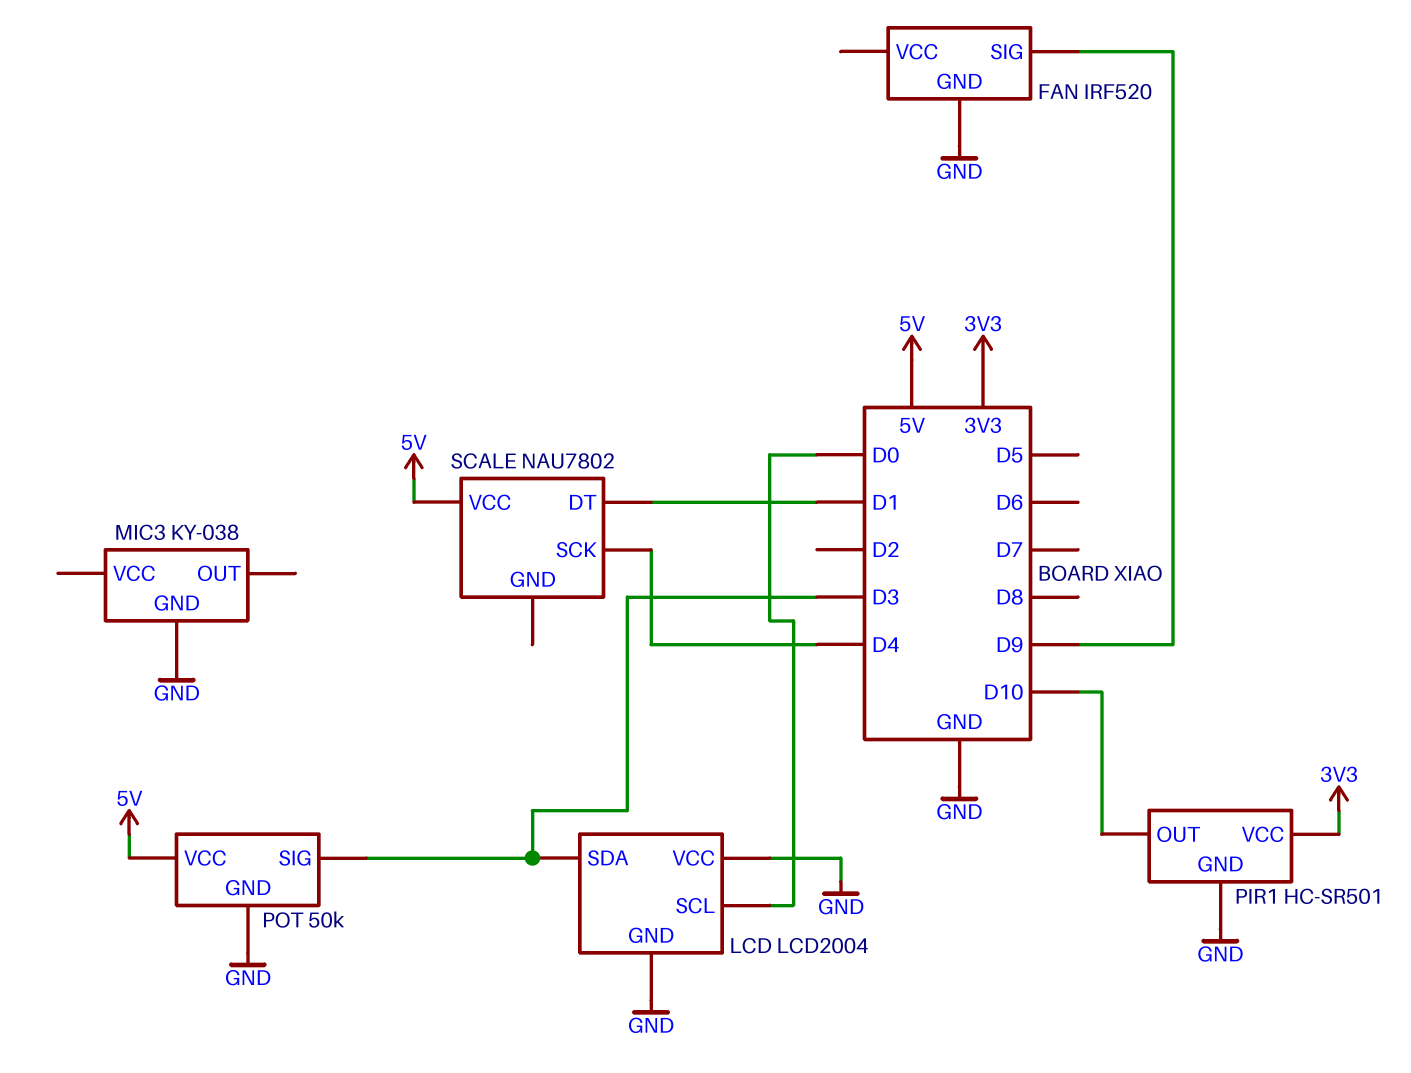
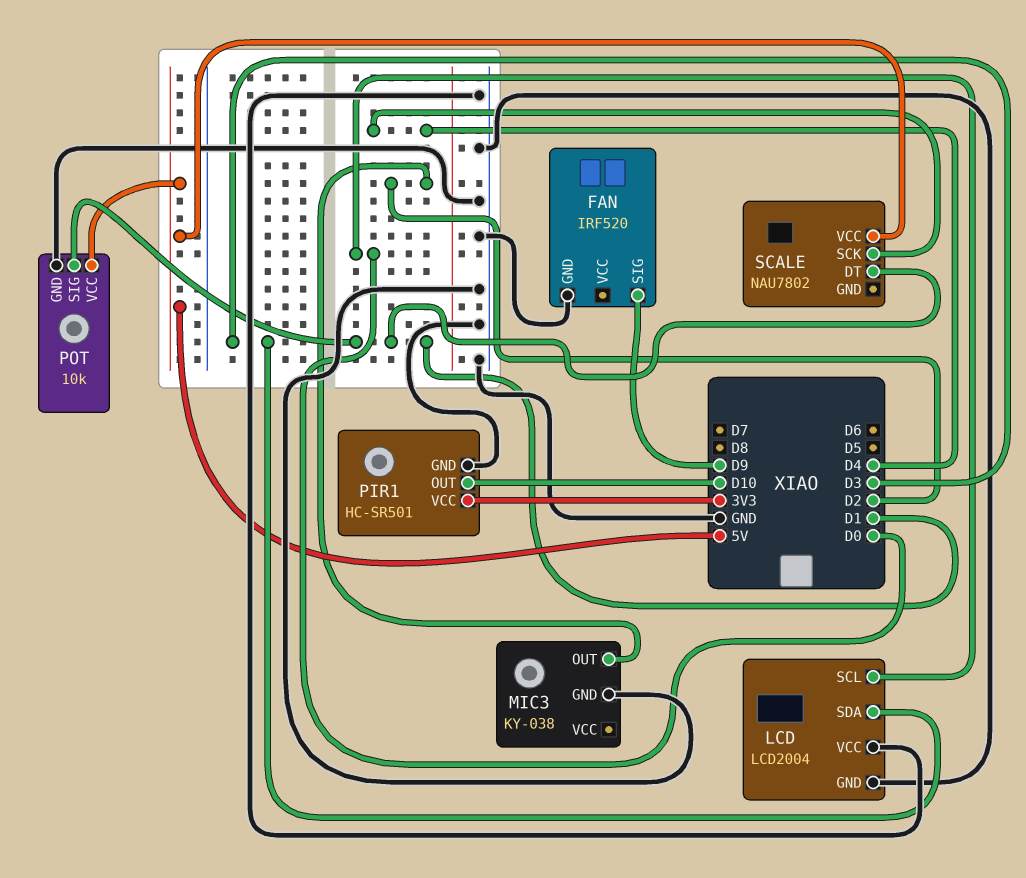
MIC3 pin OUT: none -> D2
POT: 50k -> 10k
POT pin SIG: D3 -> D1

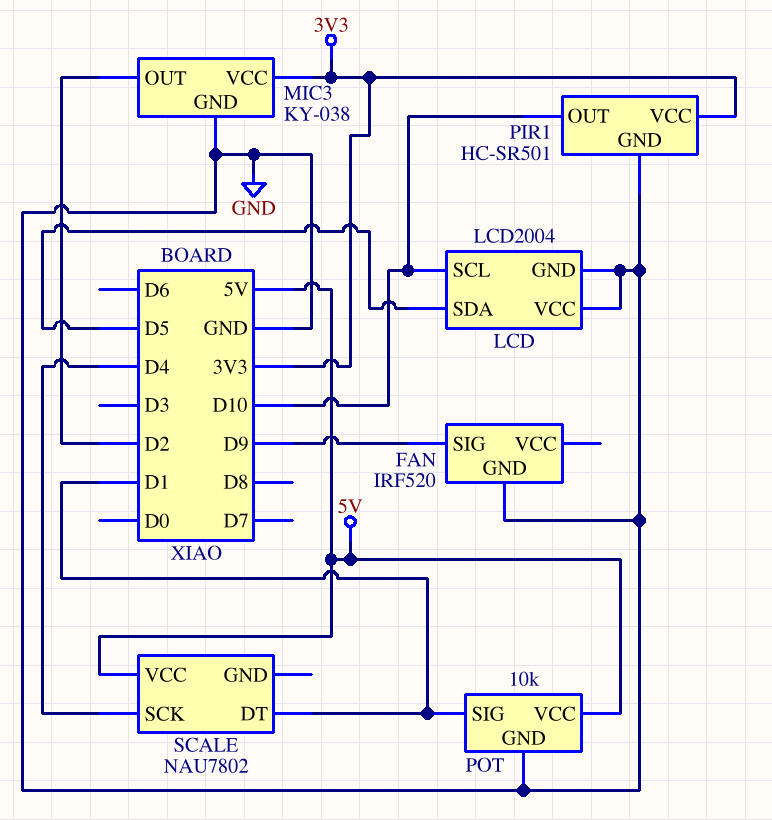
LCD pin SCL: D0 -> D10
LCD pin SDA: D3 -> D5
MIC3 pin VCC: none -> 3V3

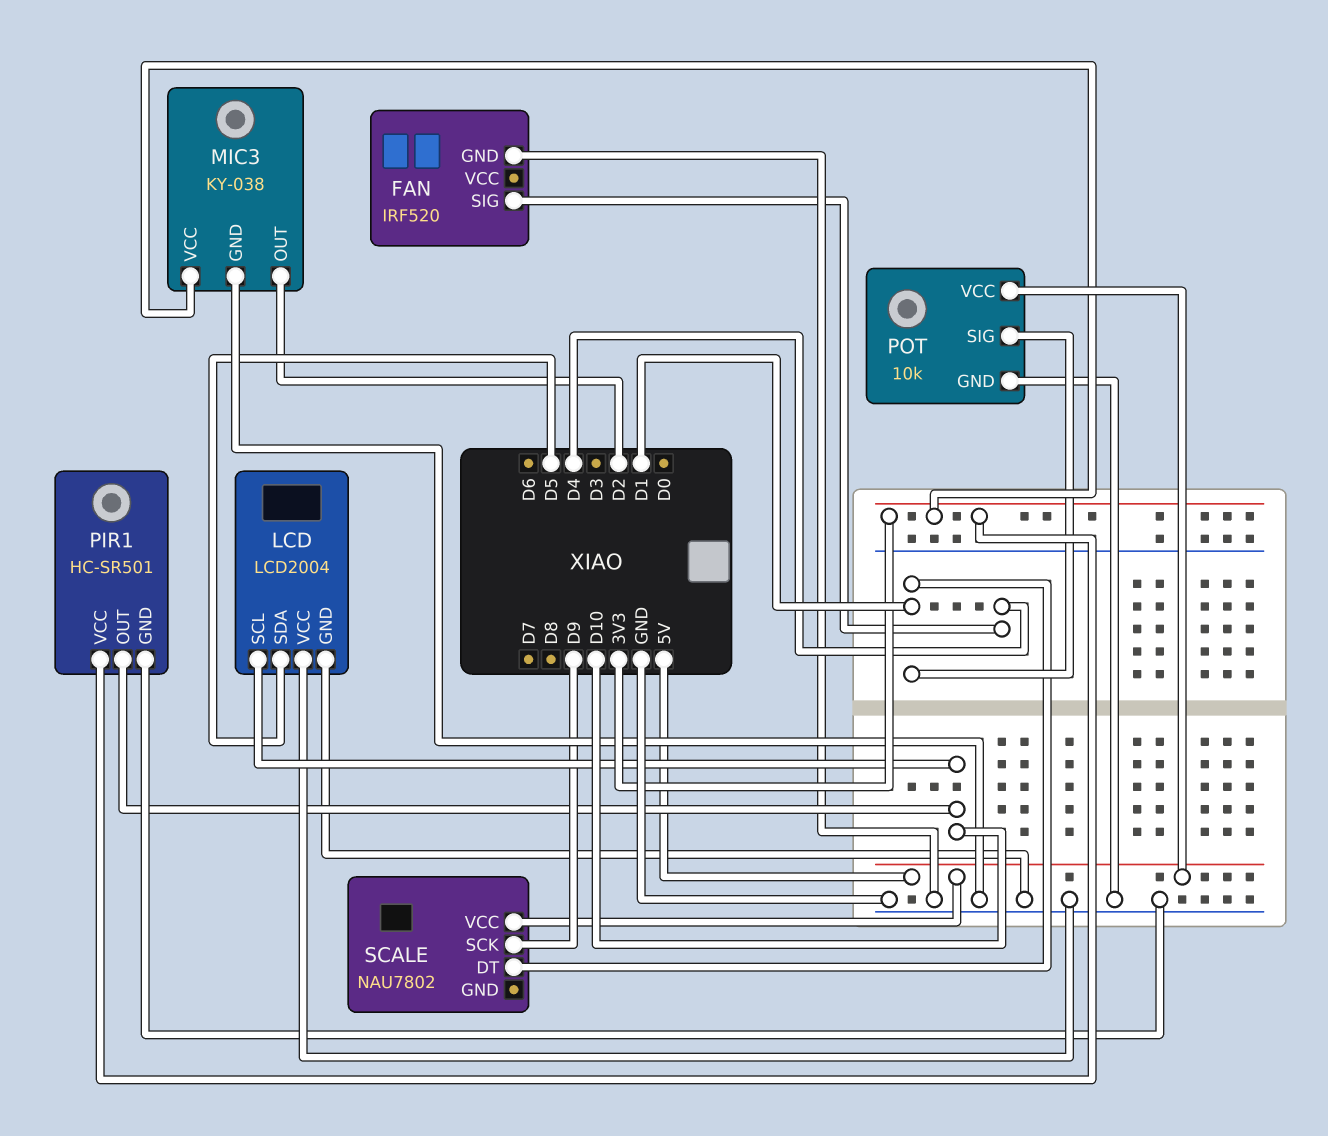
FAN pin SIG: D9 -> D4
SCALE pin SCK: D4 -> D9

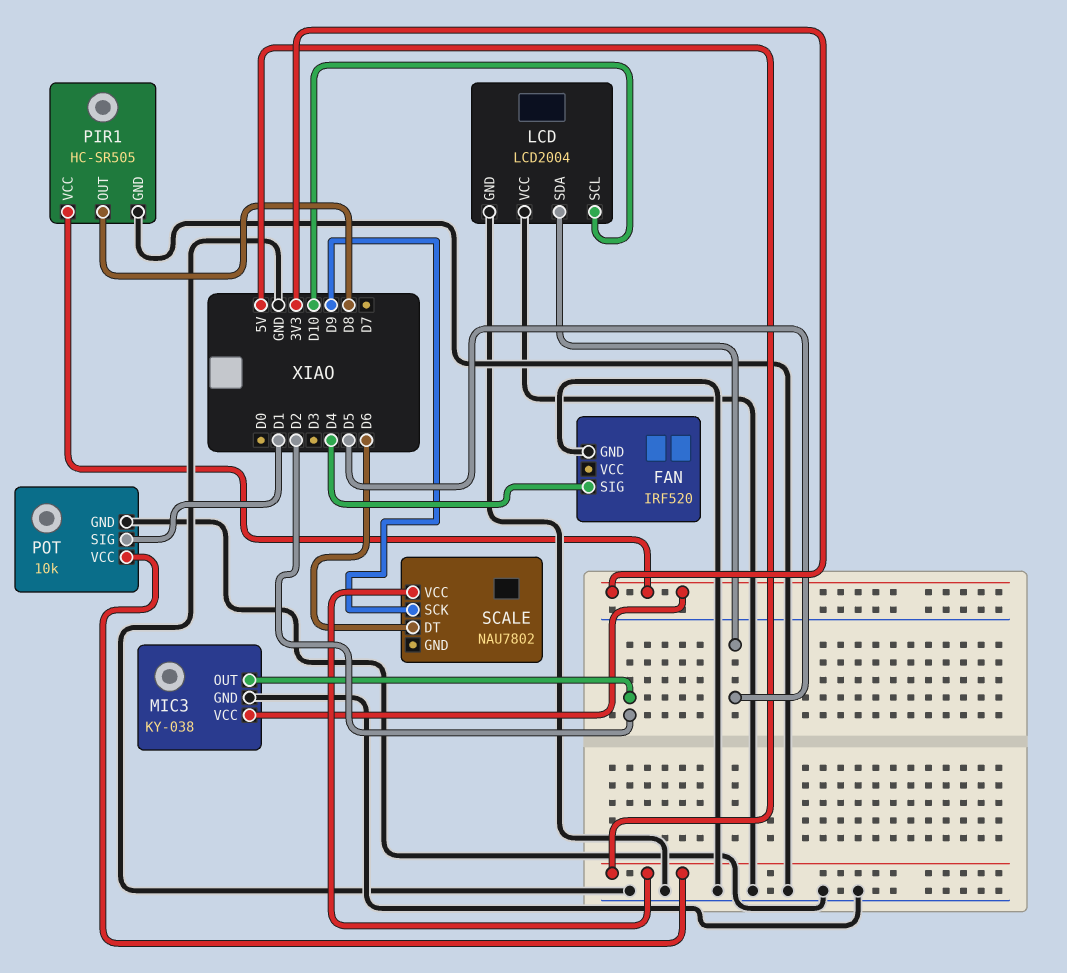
PIR1: HC-SR501 -> HC-SR505
PIR1 pin OUT: D10 -> D8
SCALE pin DT: D1 -> D6

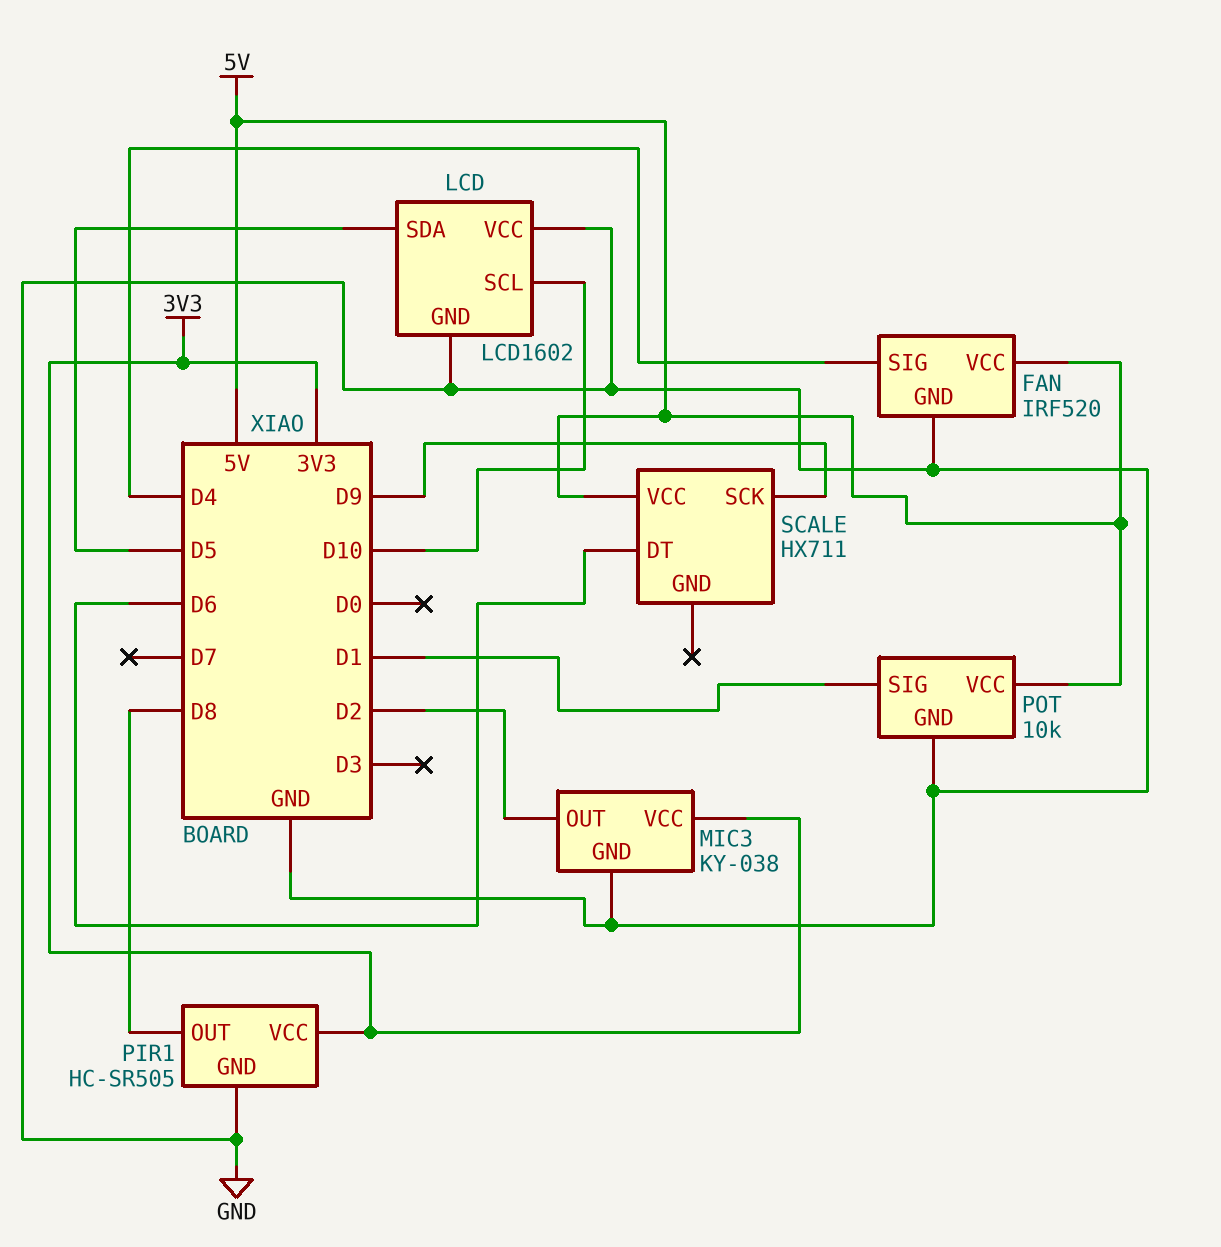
FAN pin VCC: none -> 5V
LCD: LCD2004 -> LCD1602
SCALE: NAU7802 -> HX711

